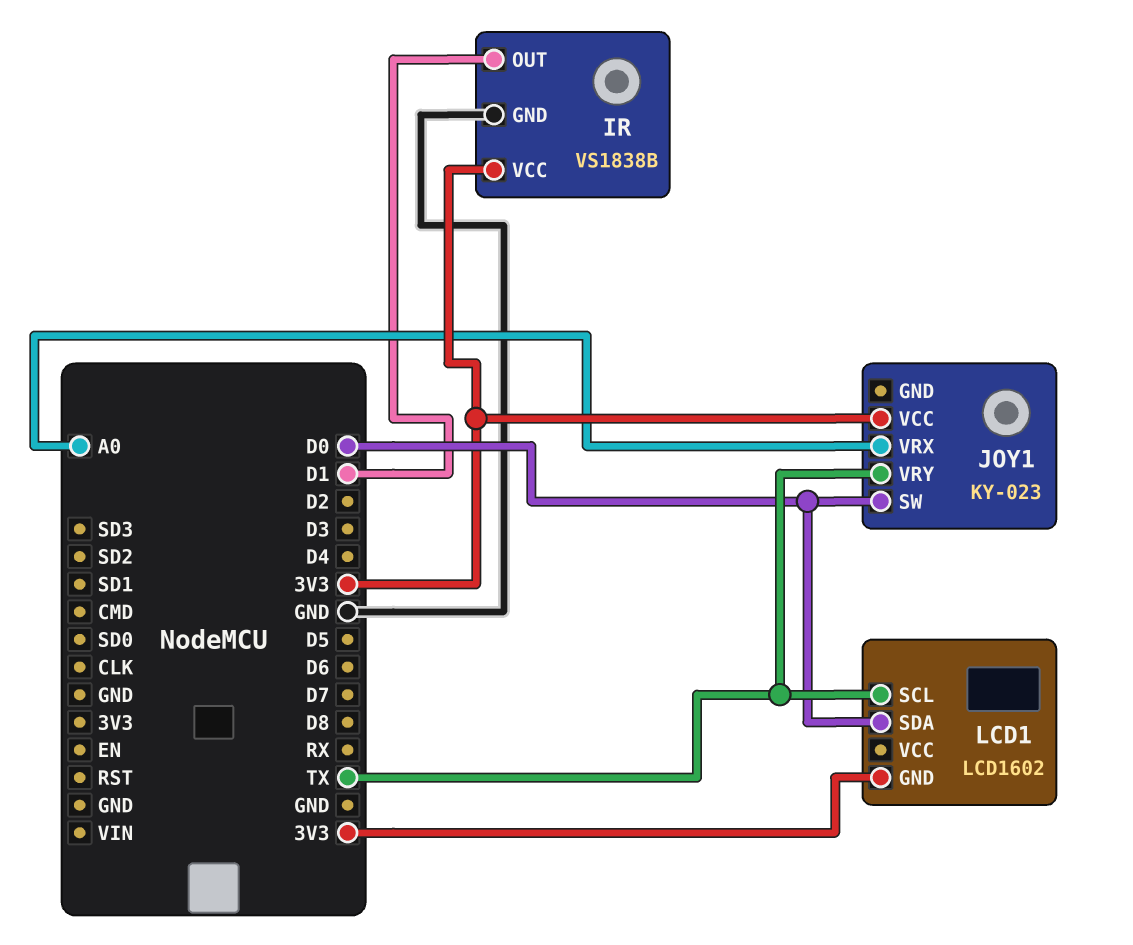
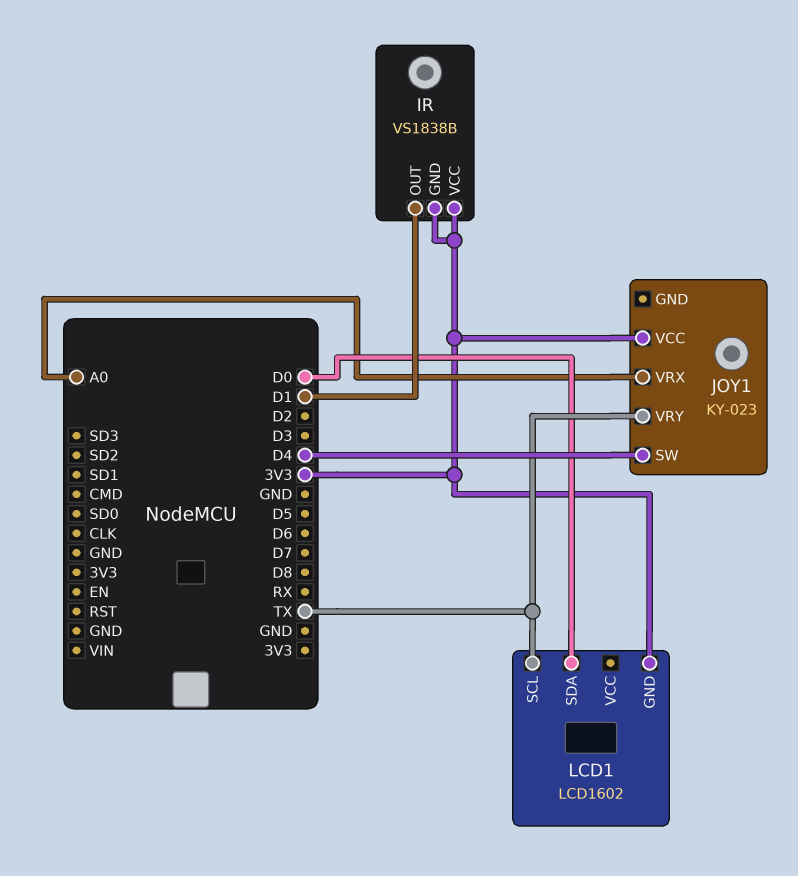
IR pin GND: GND -> 3V3
JOY1 pin SW: D0 -> D4

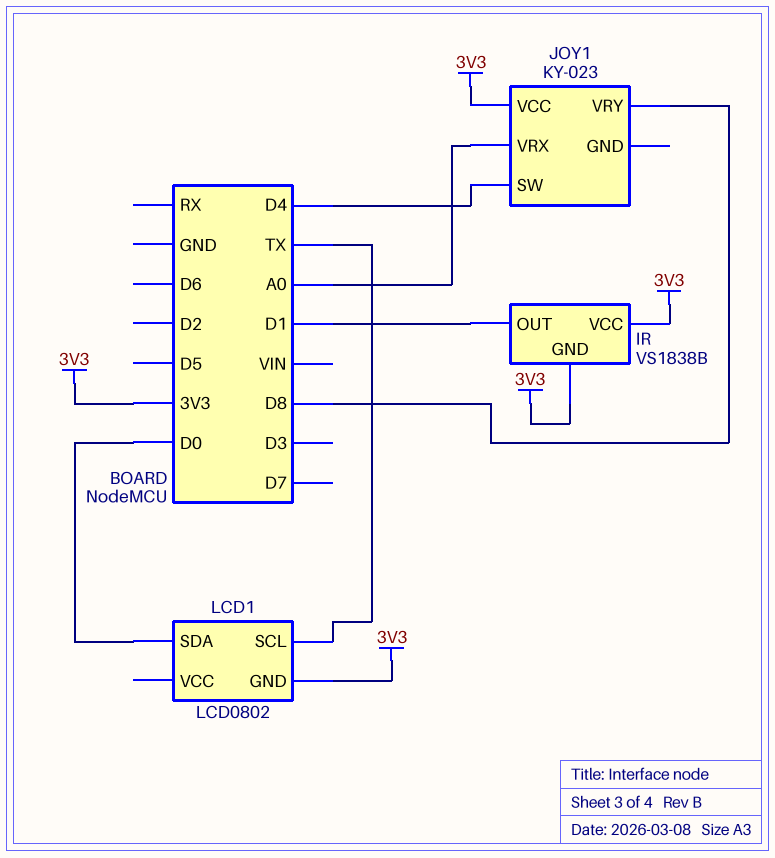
JOY1 pin VRY: TX -> D8
LCD1: LCD1602 -> LCD0802

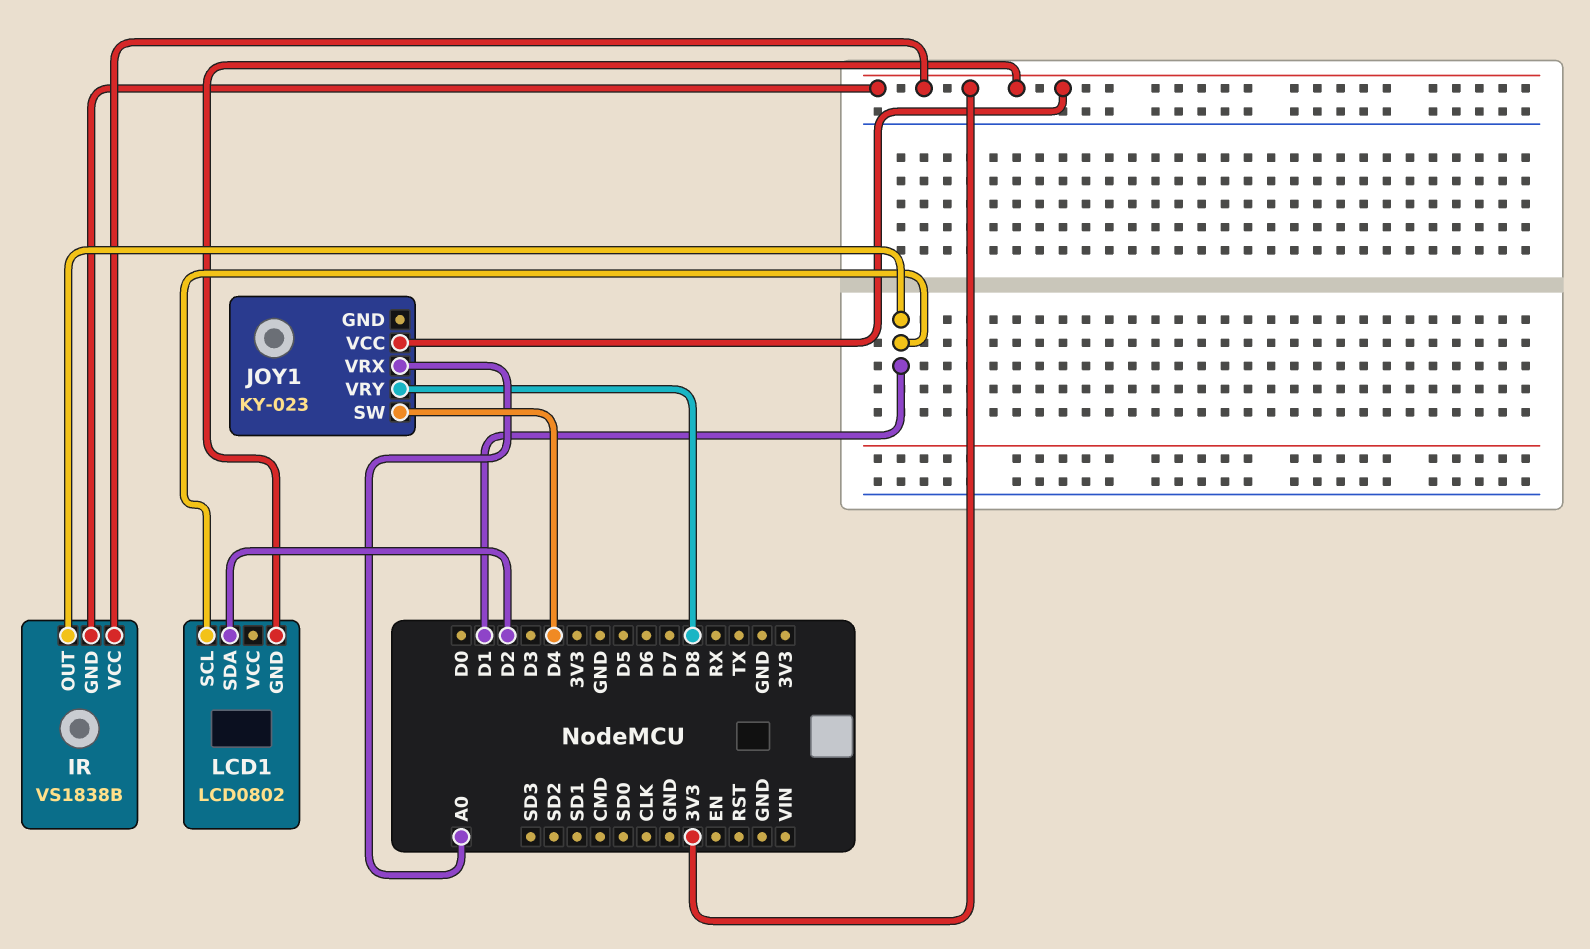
LCD1 pin SCL: TX -> D1
LCD1 pin SDA: D0 -> D2

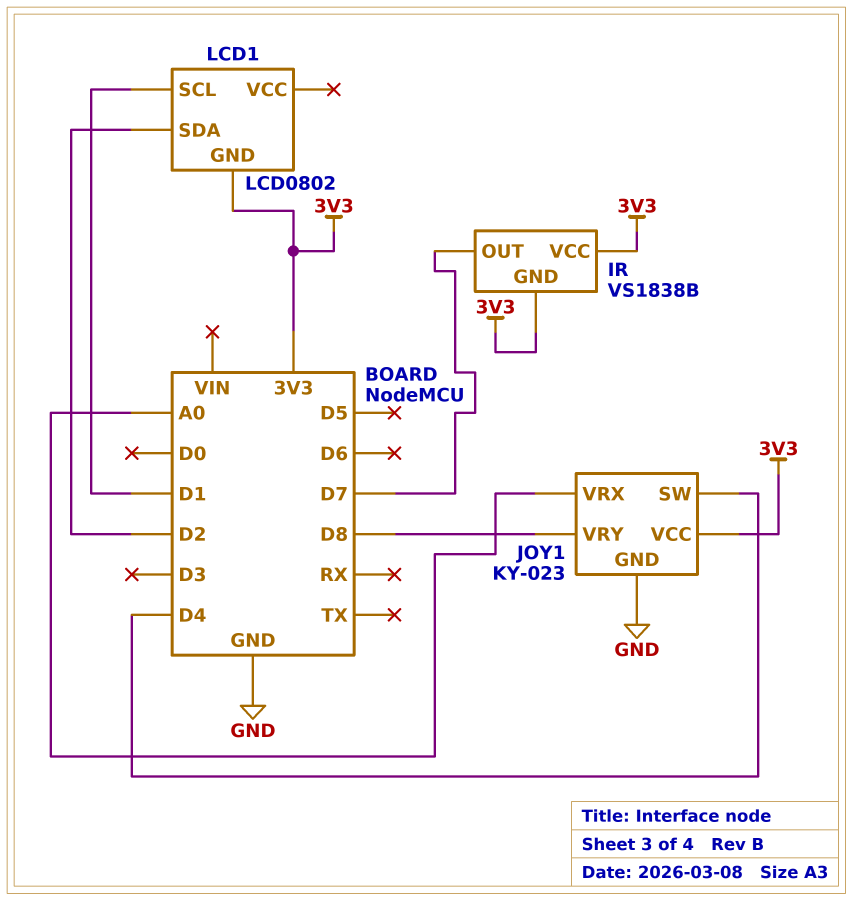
IR pin OUT: D1 -> D7
JOY1 pin GND: none -> GND

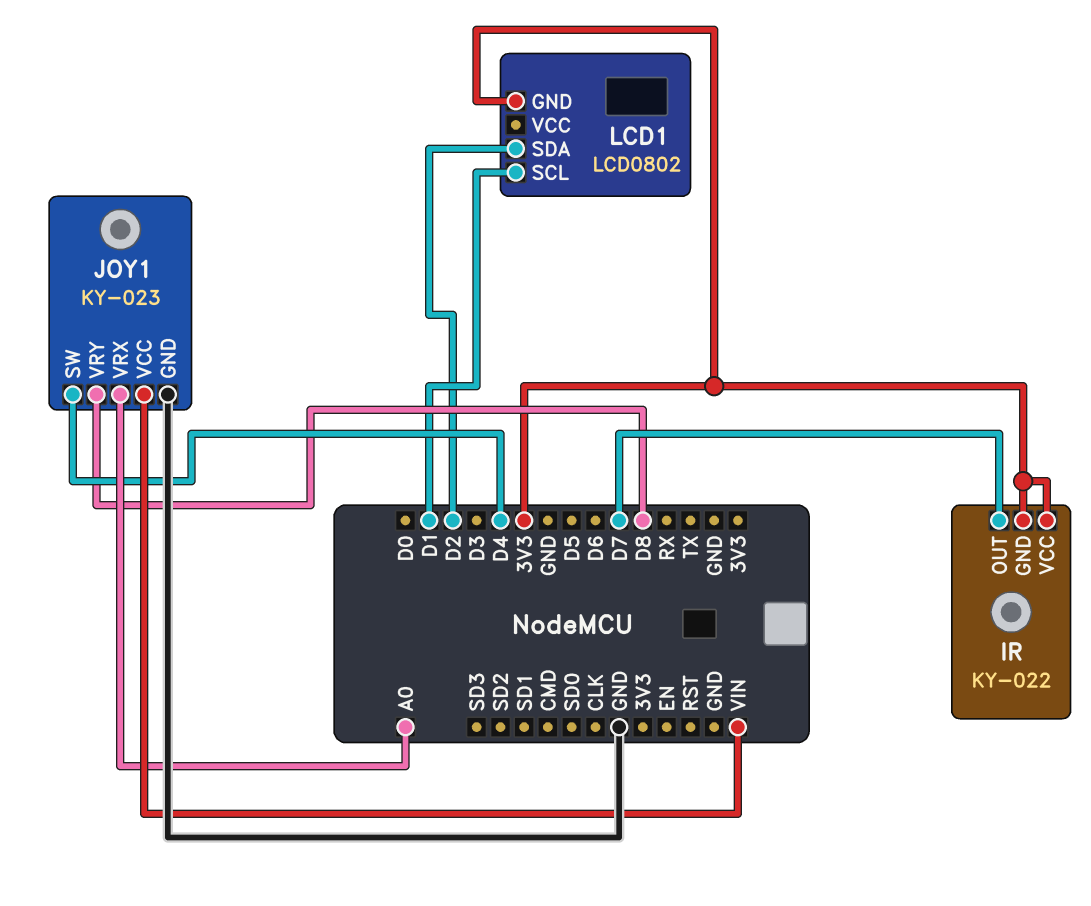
IR: VS1838B -> KY-022
JOY1 pin VCC: 3V3 -> VIN

